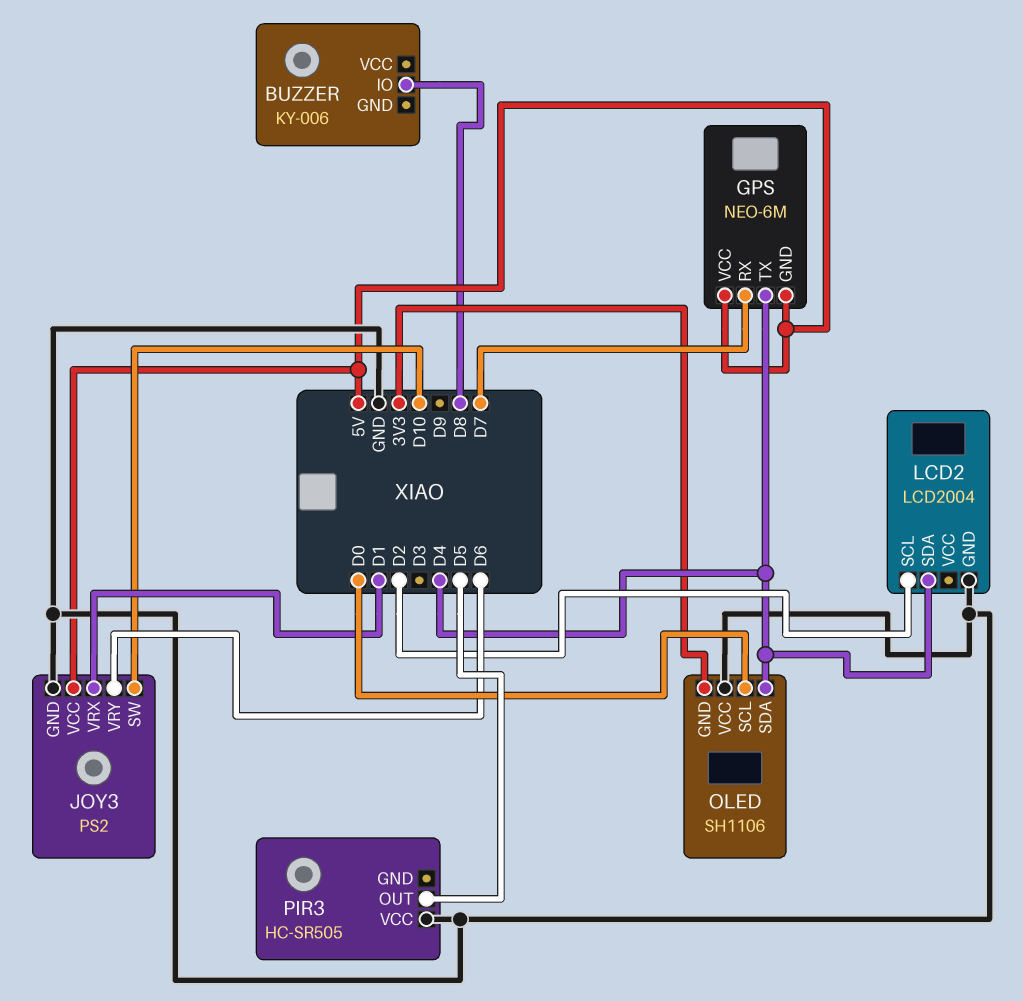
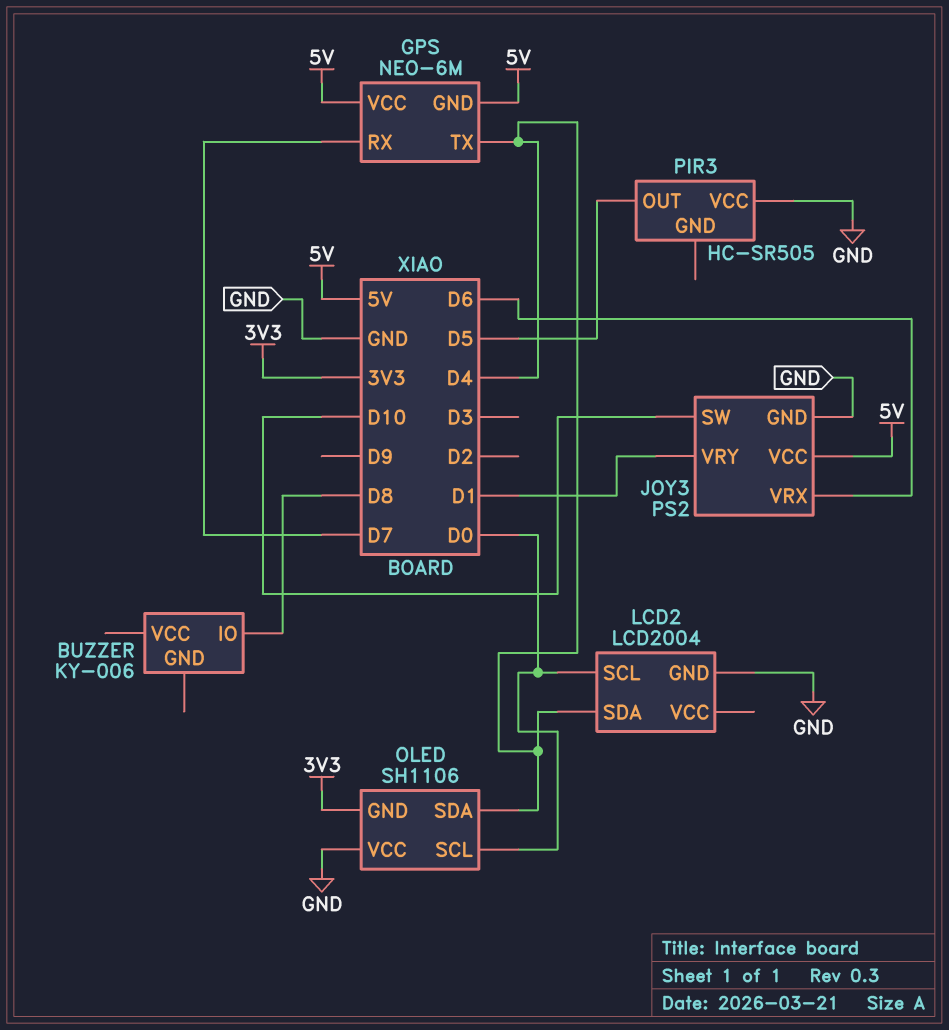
JOY3 pin VRX: D1 -> D6
JOY3 pin VRY: D6 -> D1
LCD2 pin SCL: D2 -> D0

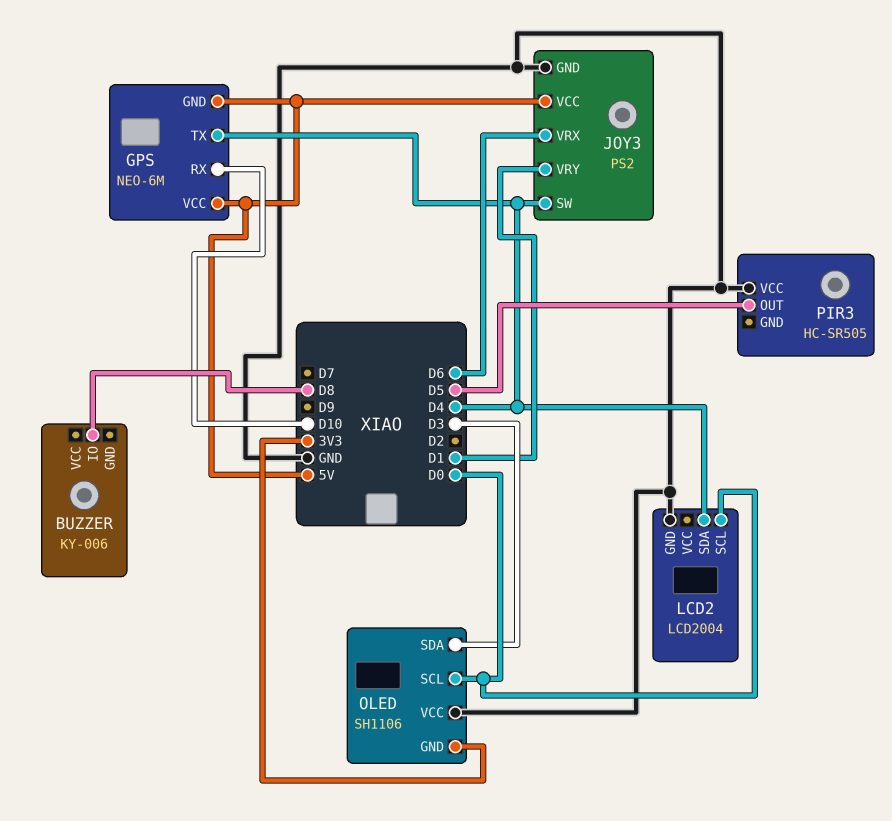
GPS pin RX: D7 -> D10
JOY3 pin SW: D10 -> D4
OLED pin SDA: D4 -> D3

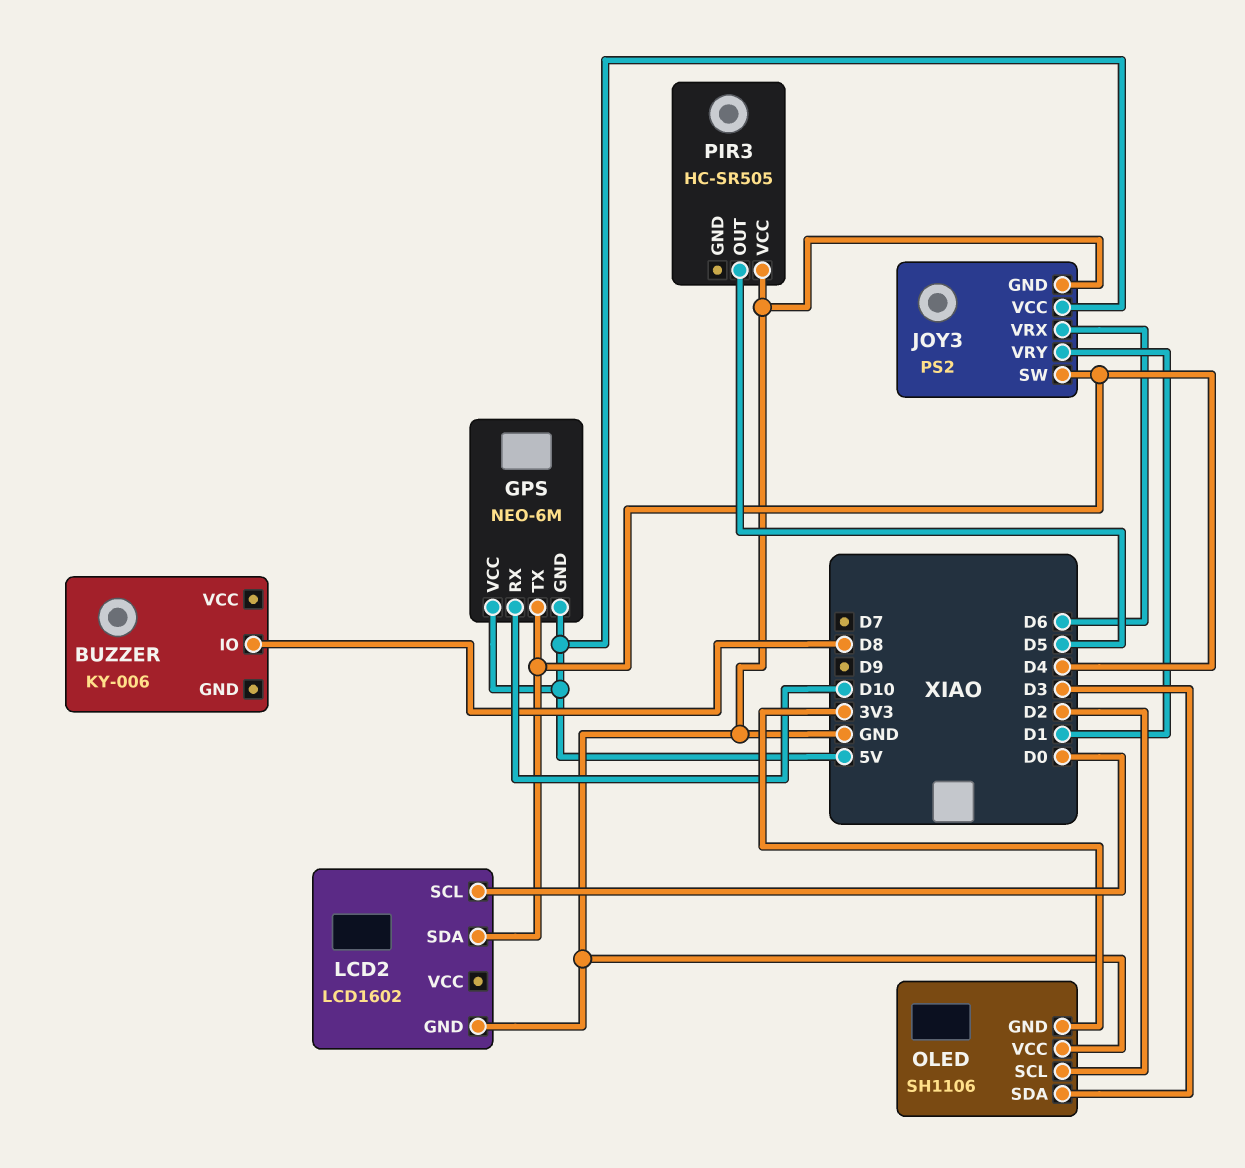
LCD2: LCD2004 -> LCD1602
OLED pin SCL: D0 -> D2

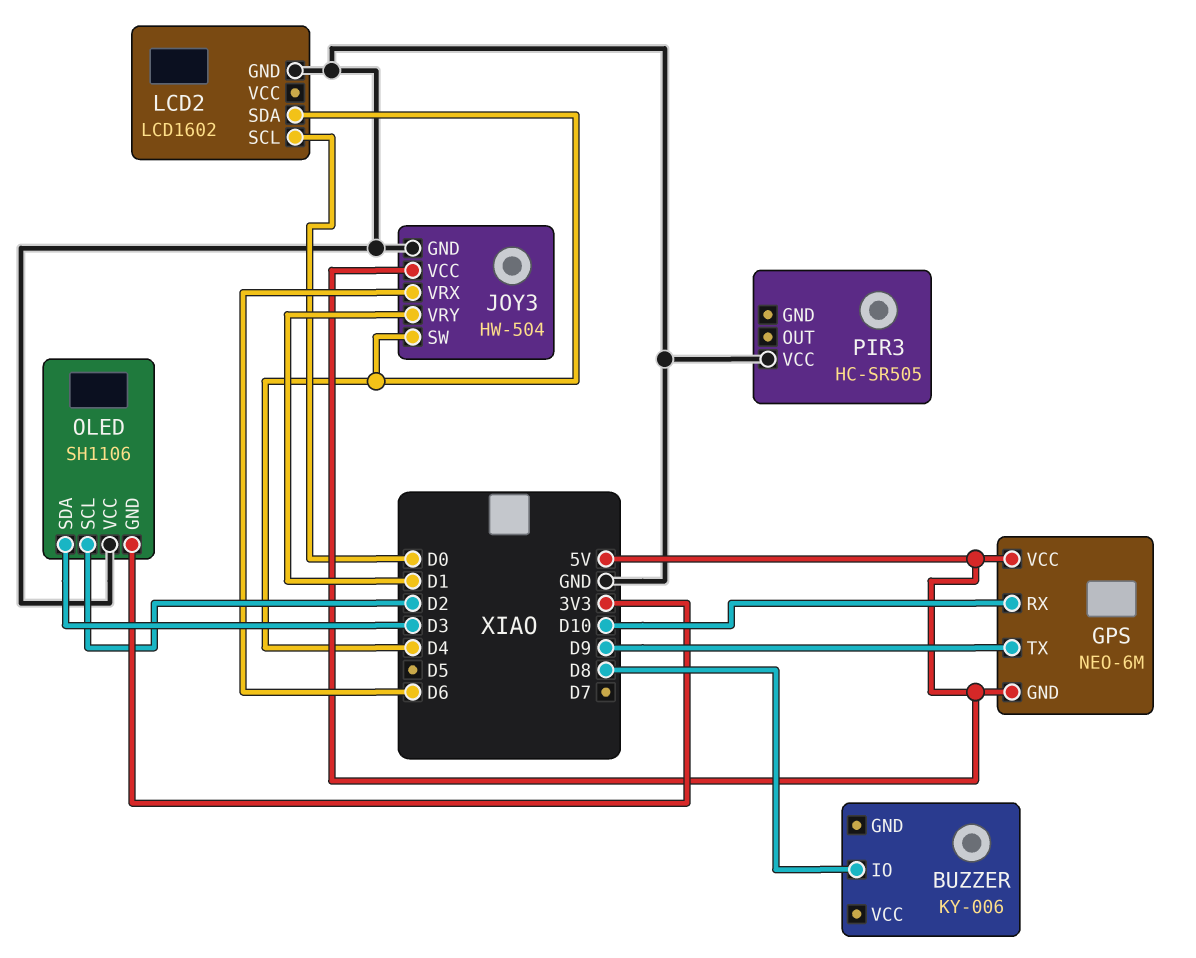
GPS pin TX: D4 -> D9
JOY3: PS2 -> HW-504
PIR3 pin OUT: D5 -> none

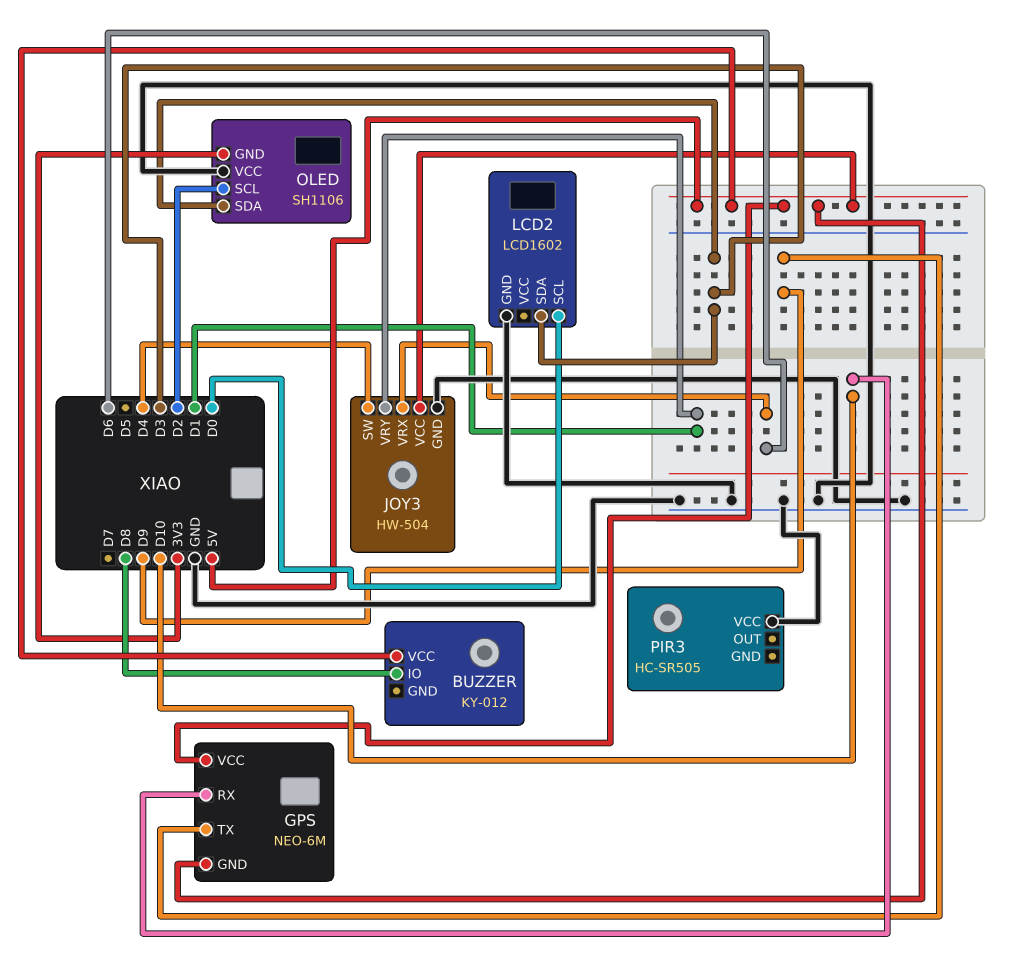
BUZZER: KY-006 -> KY-012
BUZZER pin VCC: none -> 5V
LCD2 pin SDA: D4 -> D3

